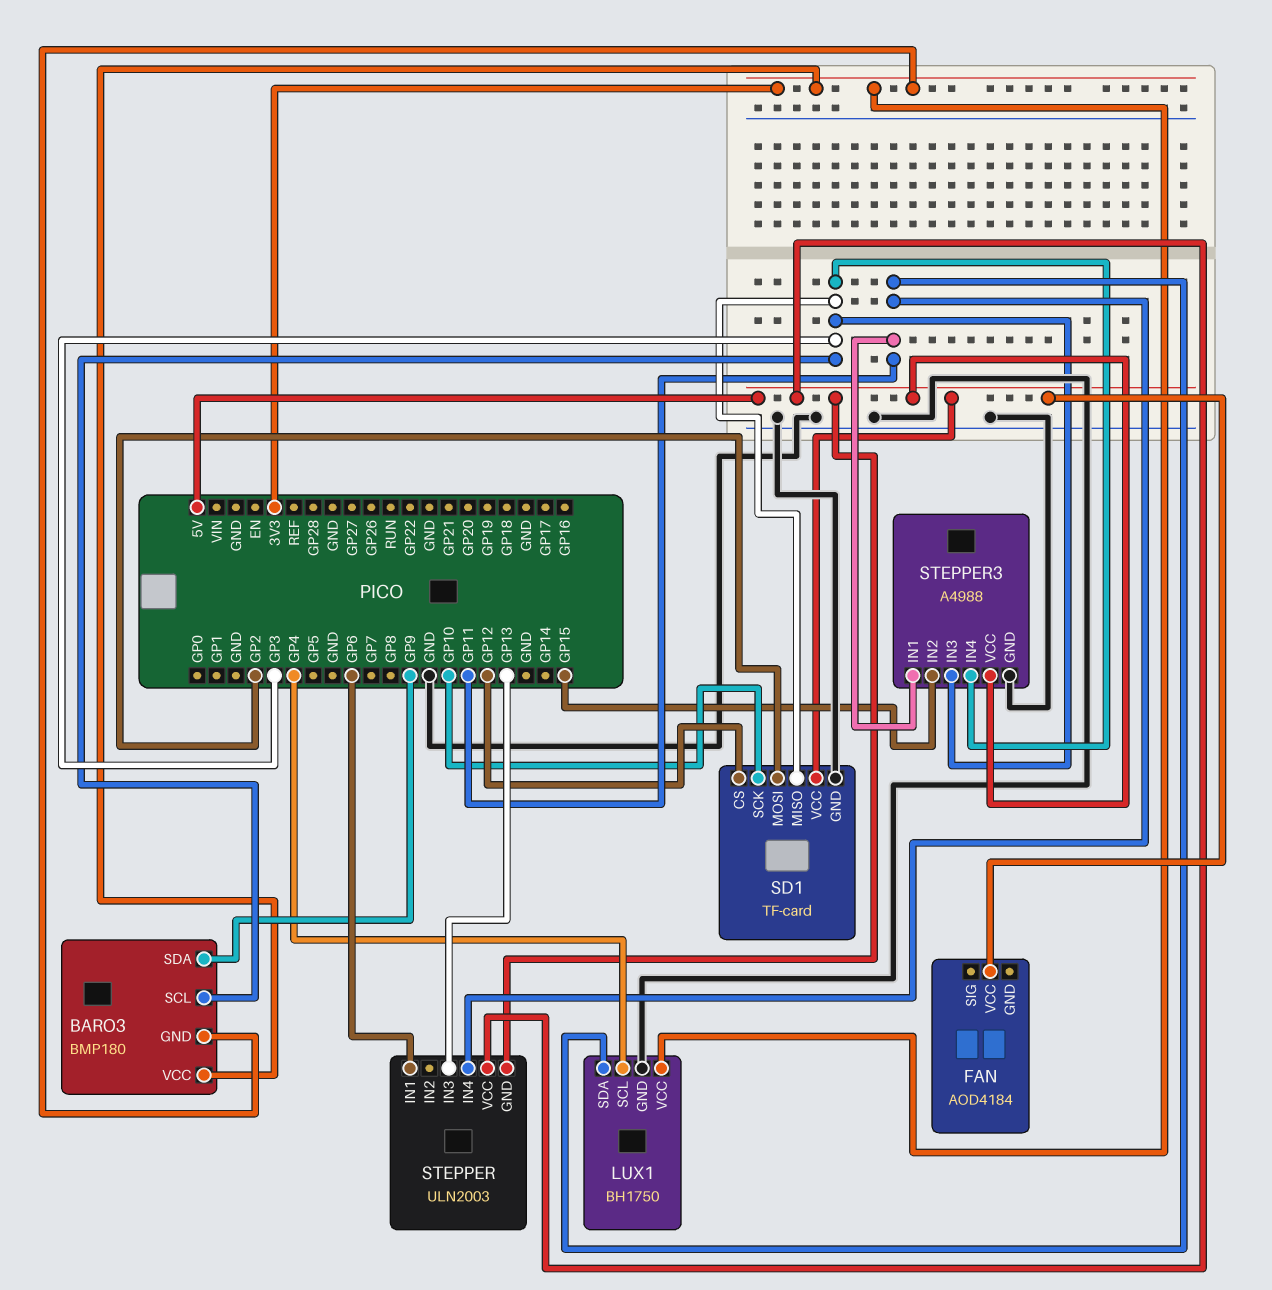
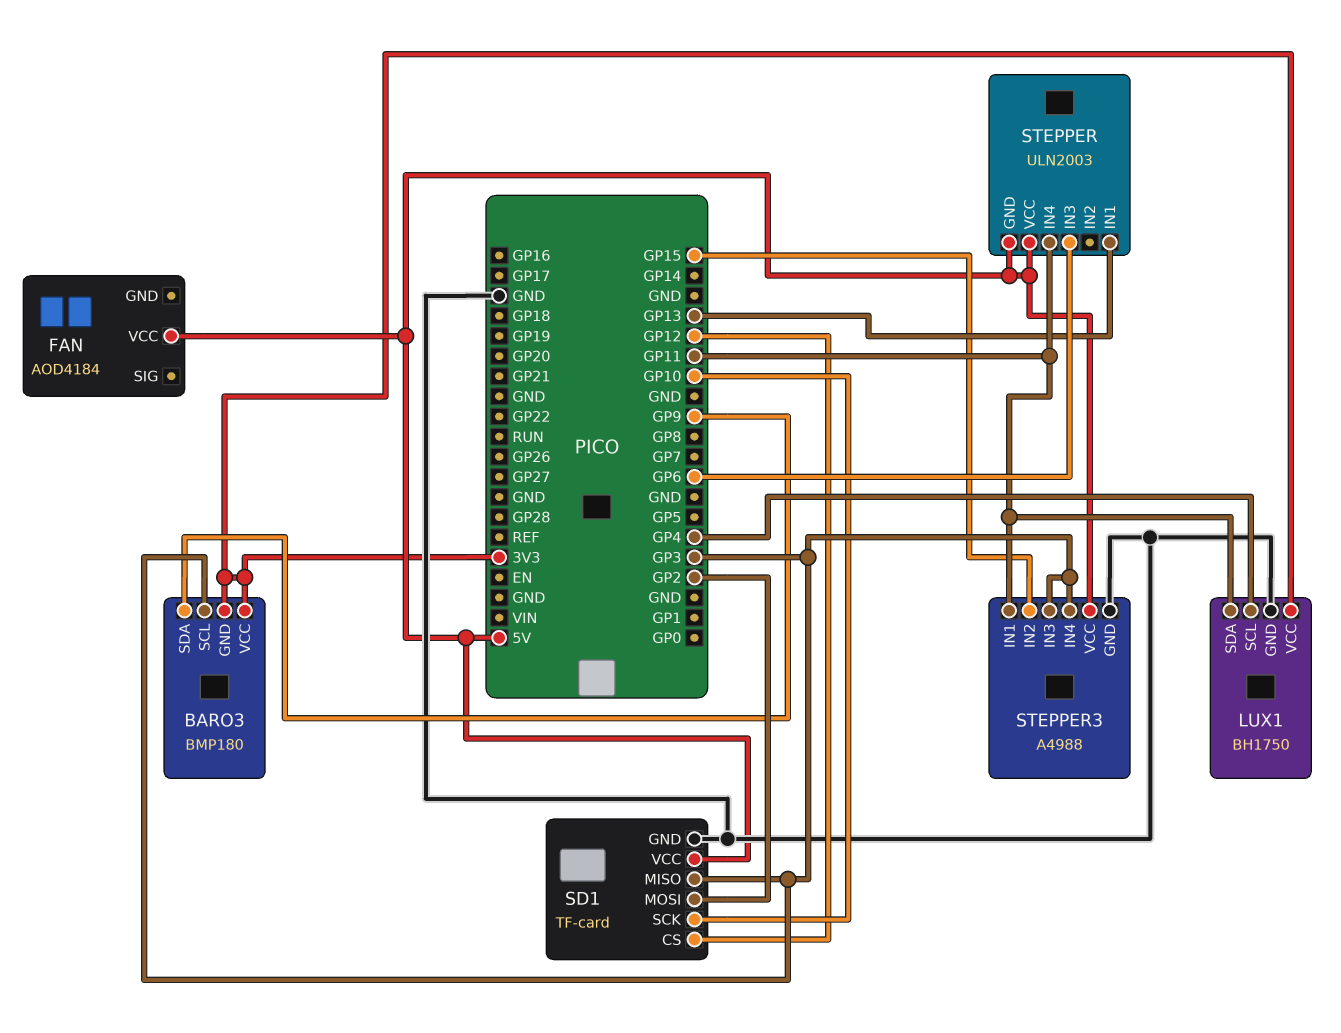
STEPPER pin IN1: GP6 -> GP13
STEPPER pin IN3: GP13 -> GP6

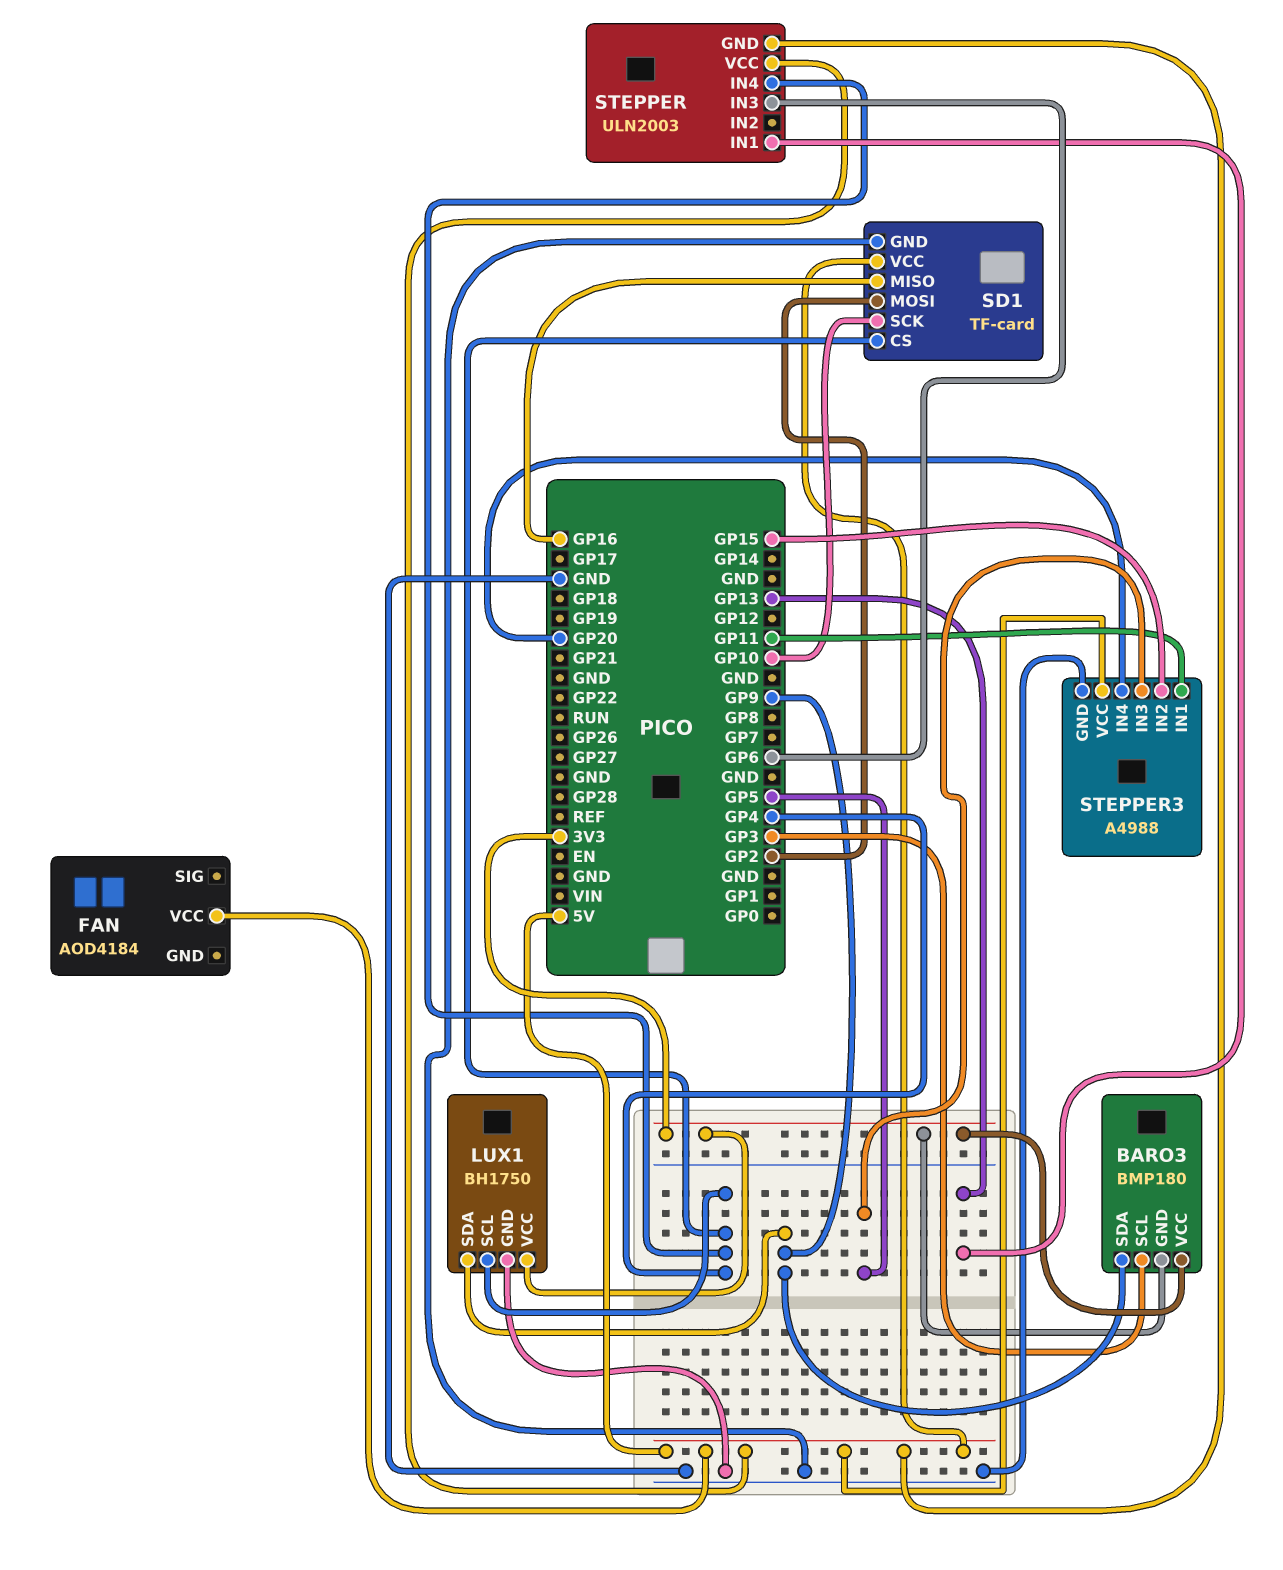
LUX1 pin SDA: GP11 -> GP9
SD1 pin CS: GP12 -> GP4
SD1 pin MISO: GP3 -> GP16
STEPPER pin IN4: GP11 -> GP4
STEPPER3 pin IN3: GP3 -> GP5
STEPPER3 pin IN4: GP3 -> GP20

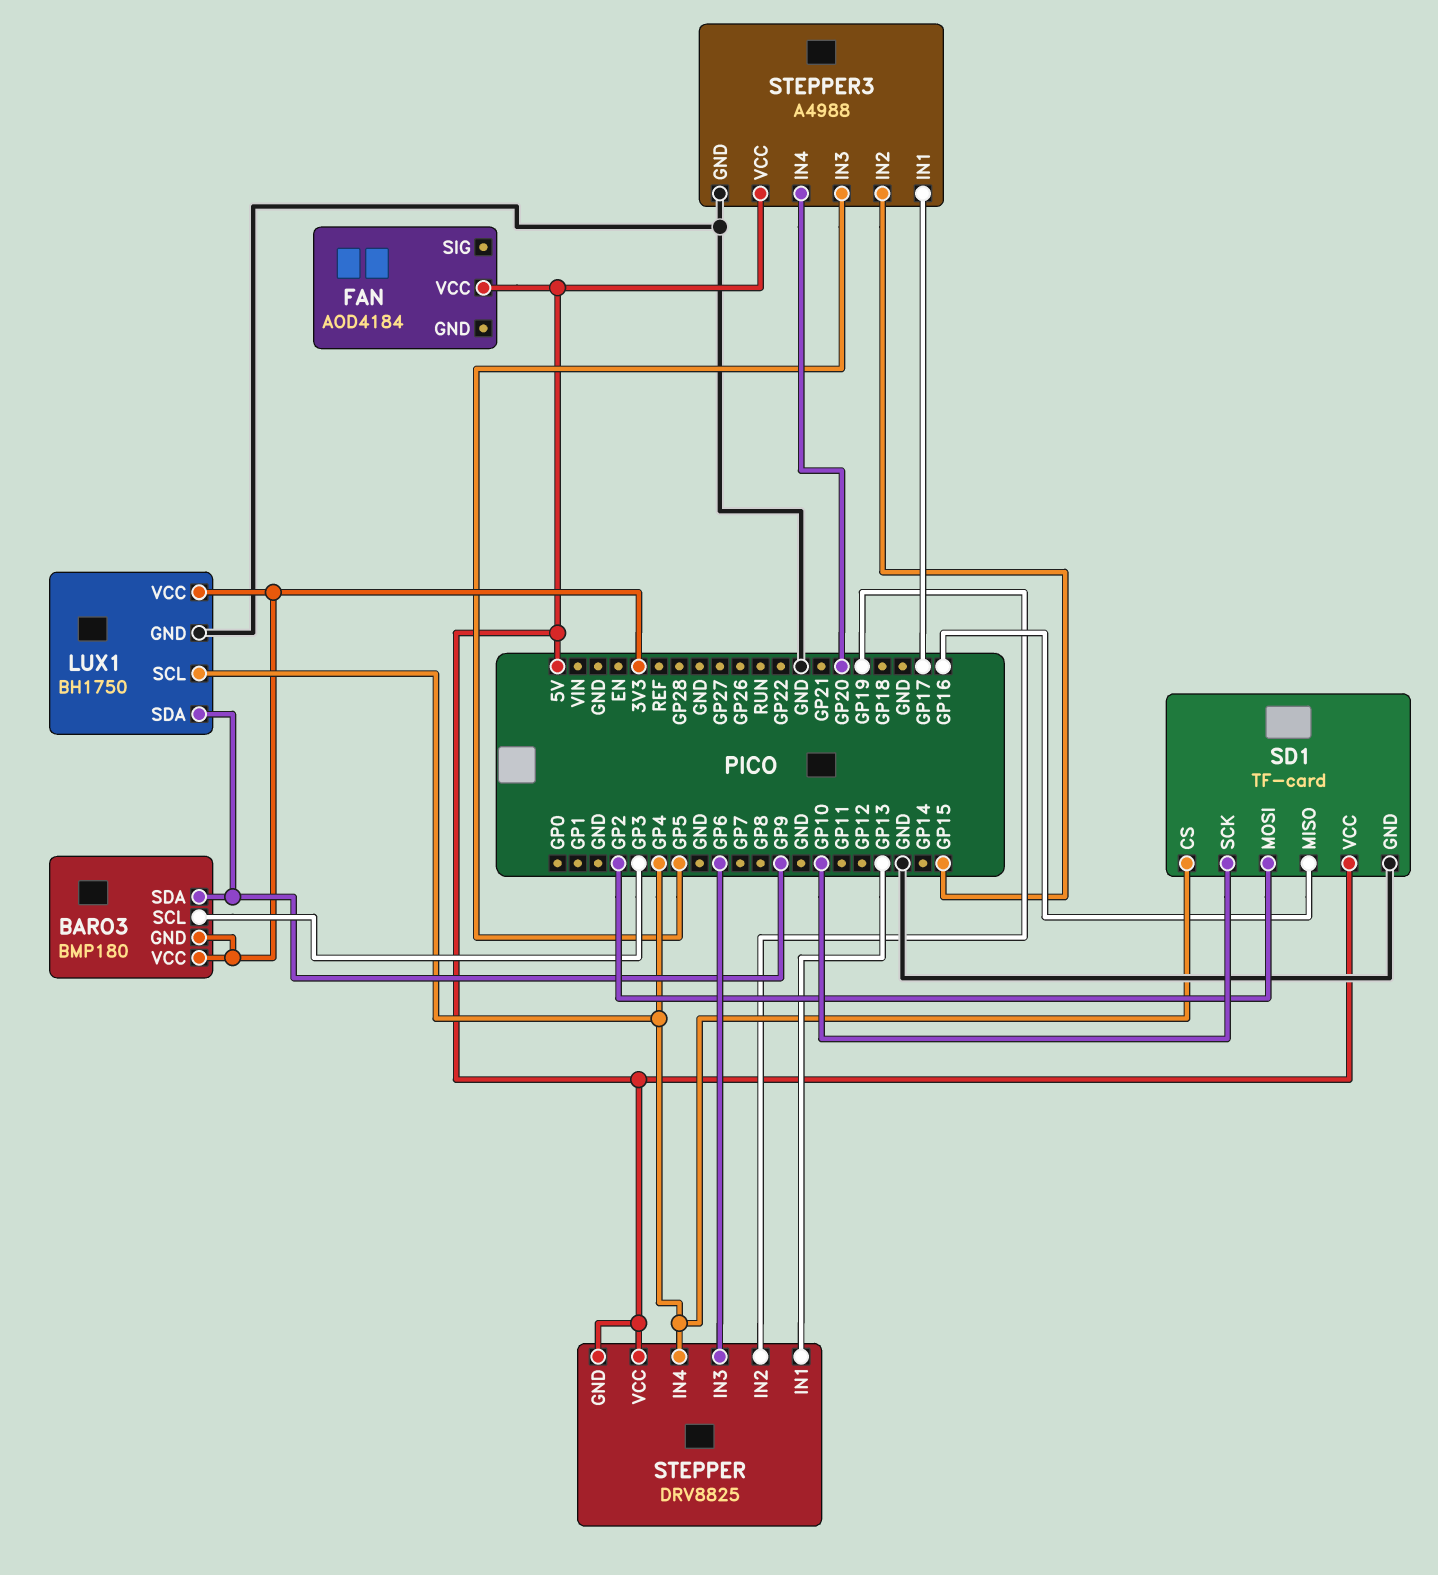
STEPPER: ULN2003 -> DRV8825
STEPPER pin IN2: none -> GP19
STEPPER3 pin IN1: GP11 -> GP17

